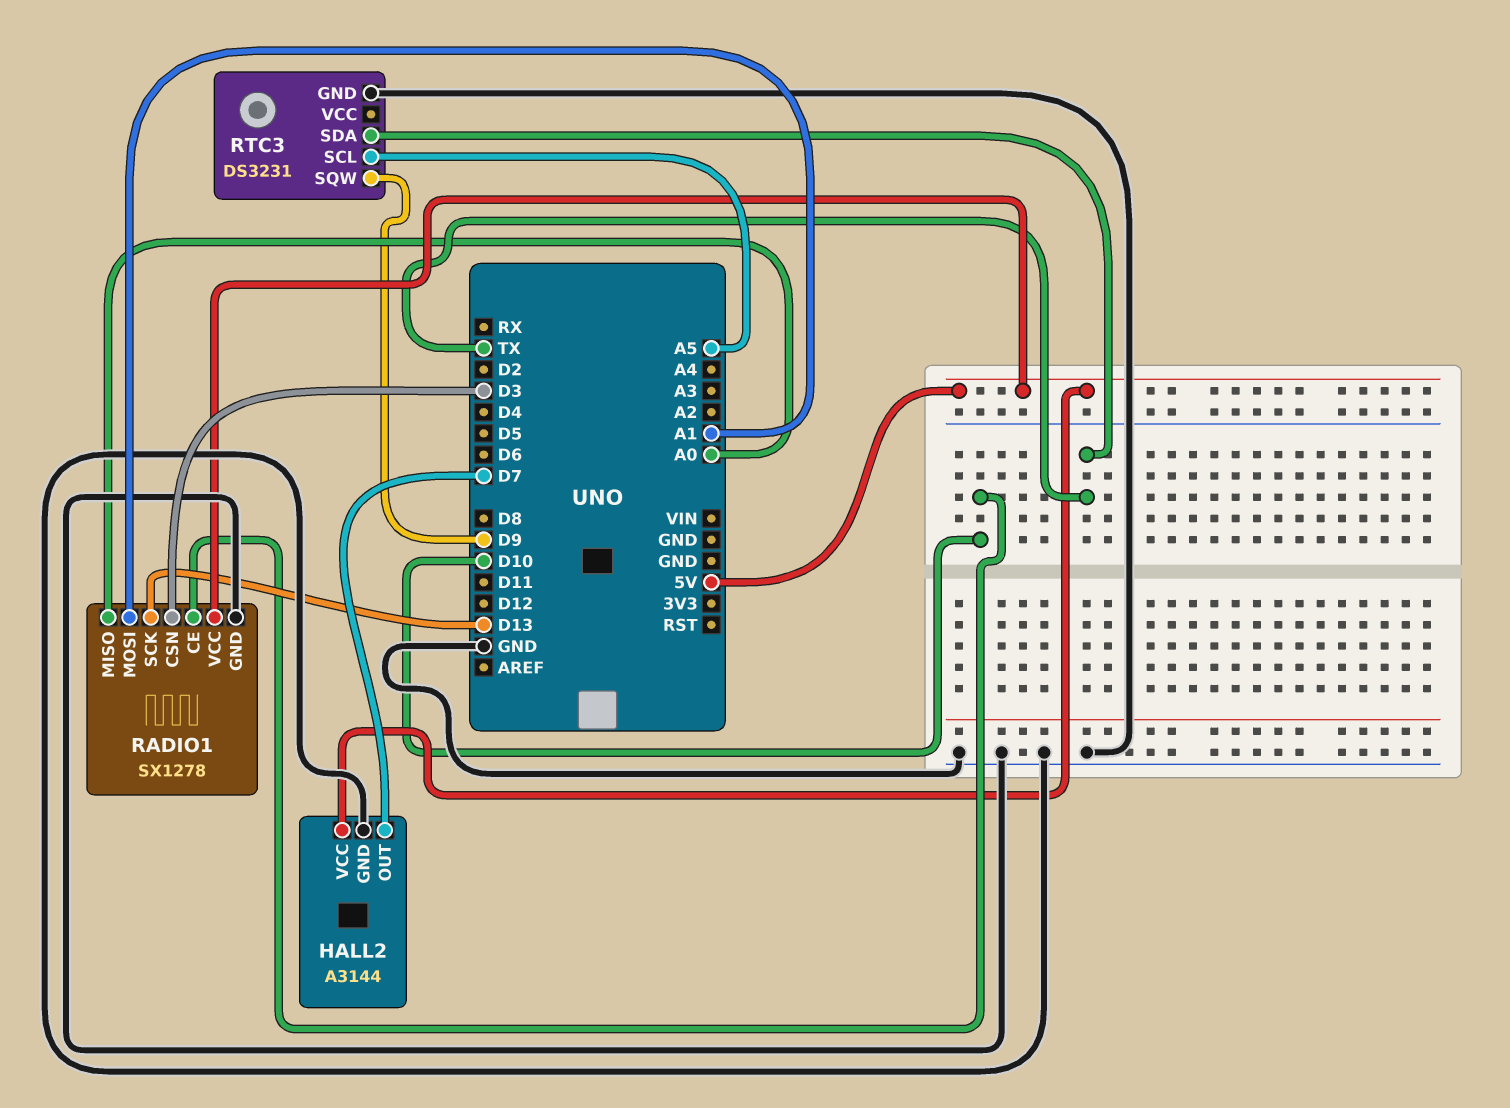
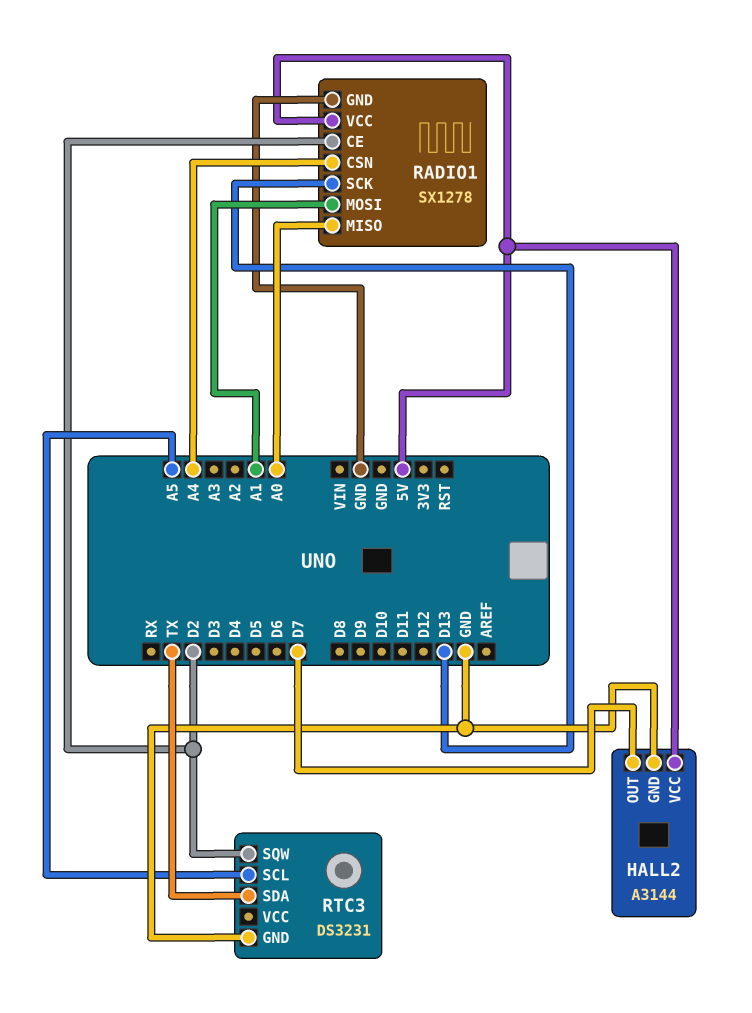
RADIO1 pin CE: D10 -> D2
RADIO1 pin CSN: D3 -> A4
RTC3 pin SQW: D9 -> D2

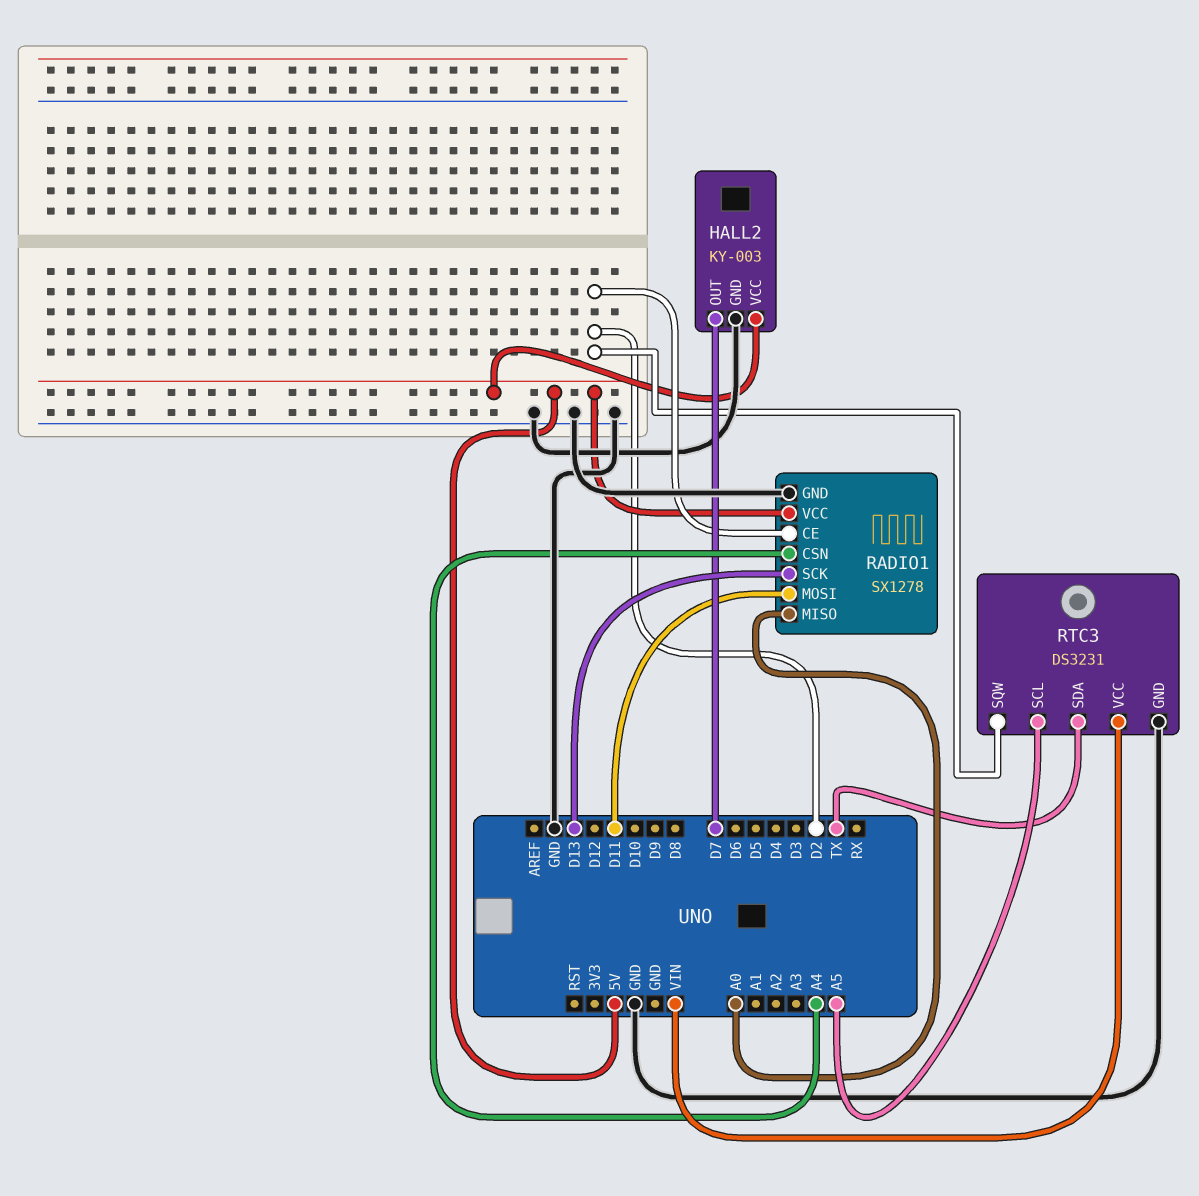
HALL2: A3144 -> KY-003
RADIO1 pin MOSI: A1 -> D11
RTC3 pin VCC: none -> VIN

